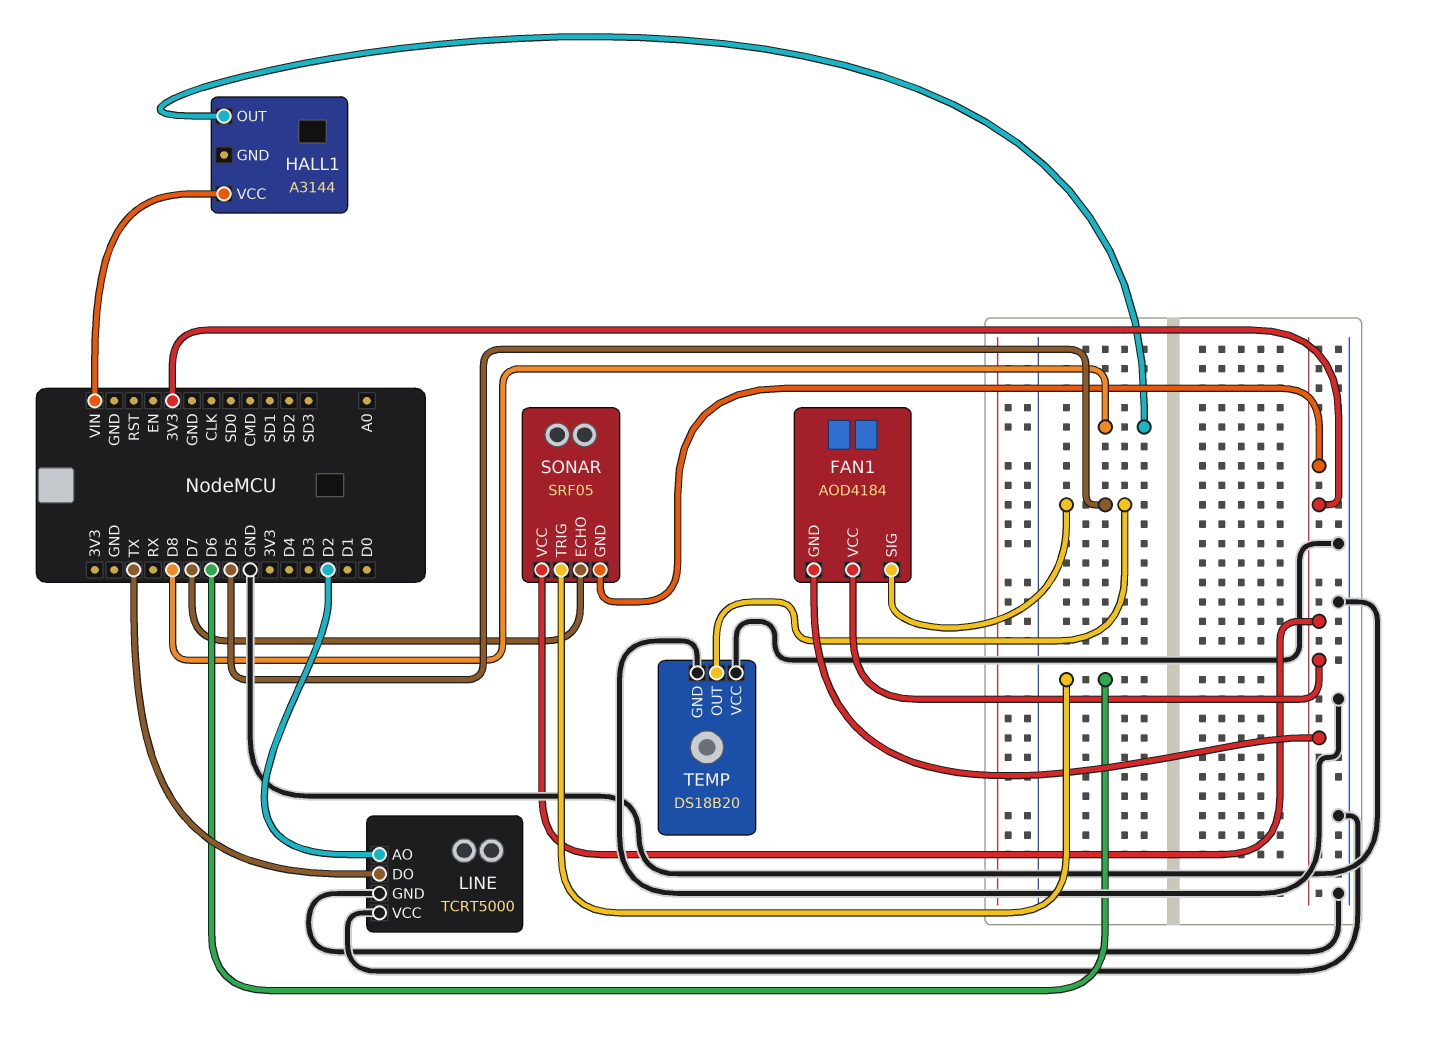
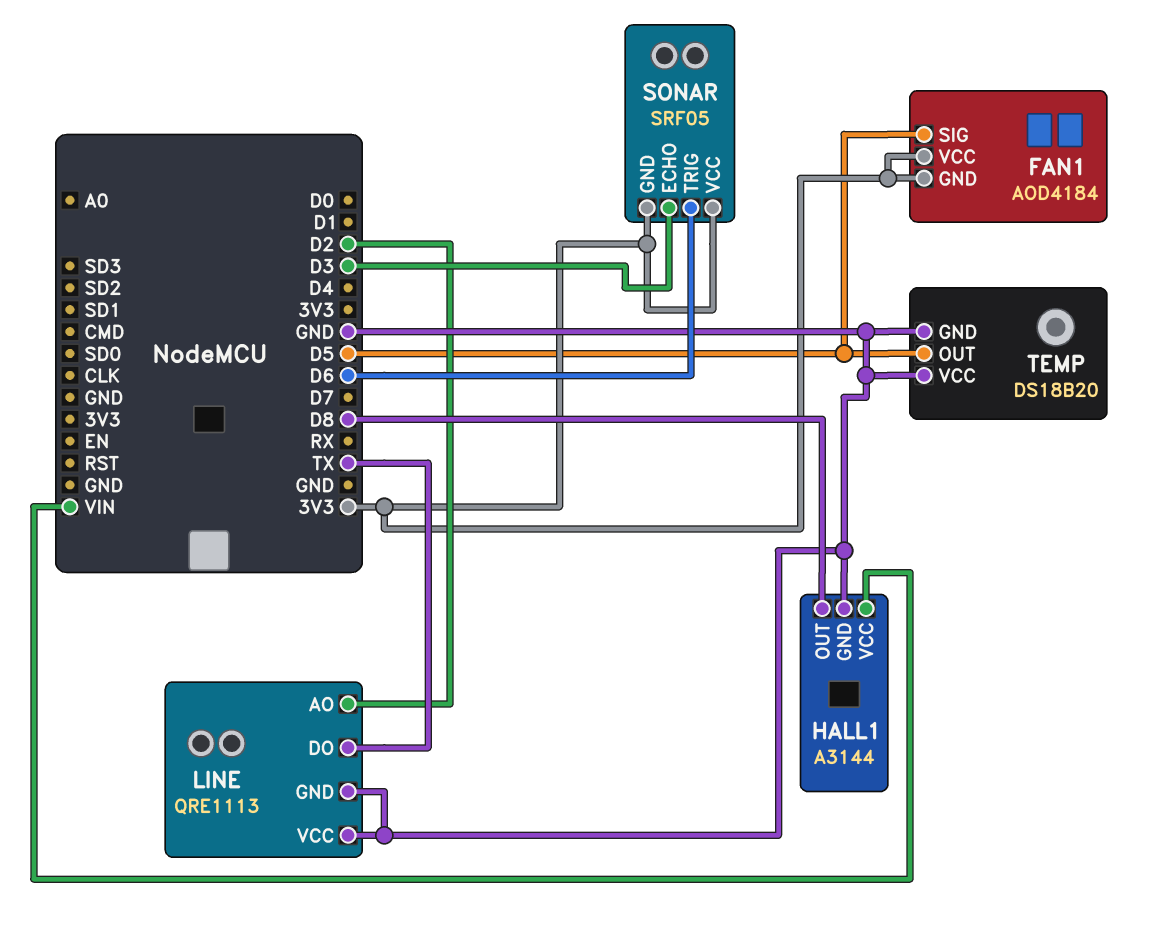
HALL1 pin GND: none -> GND
LINE: TCRT5000 -> QRE1113
SONAR pin ECHO: D7 -> D3

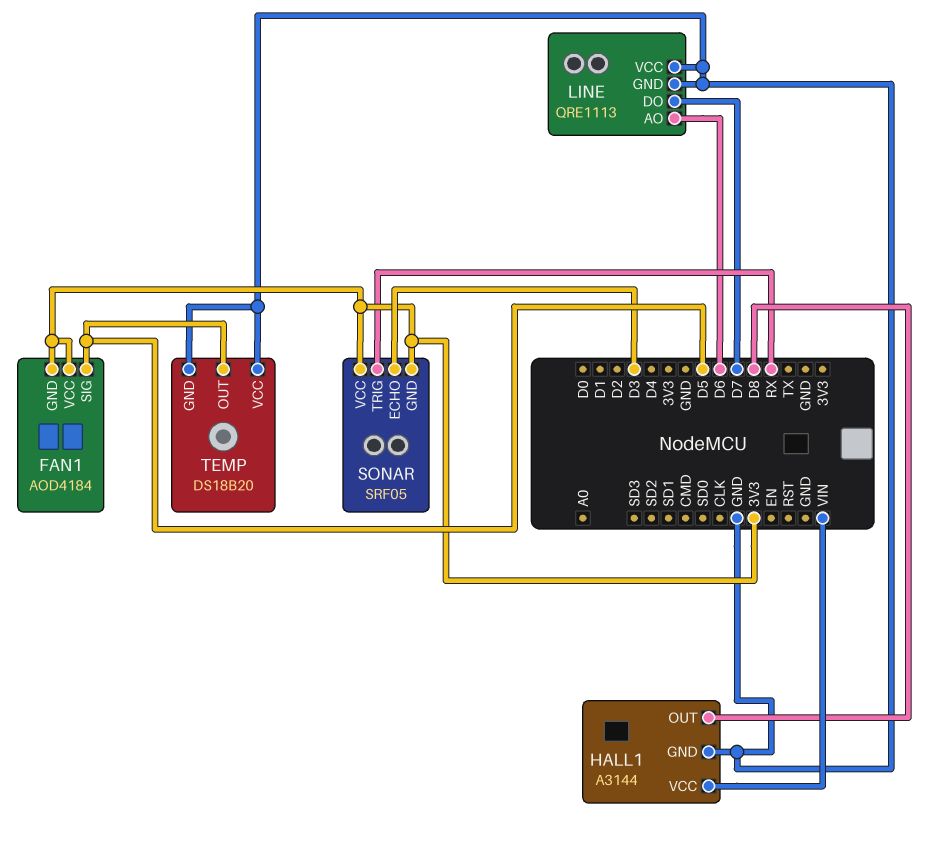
LINE pin AO: D2 -> D6
LINE pin DO: TX -> D7
SONAR pin TRIG: D6 -> RX

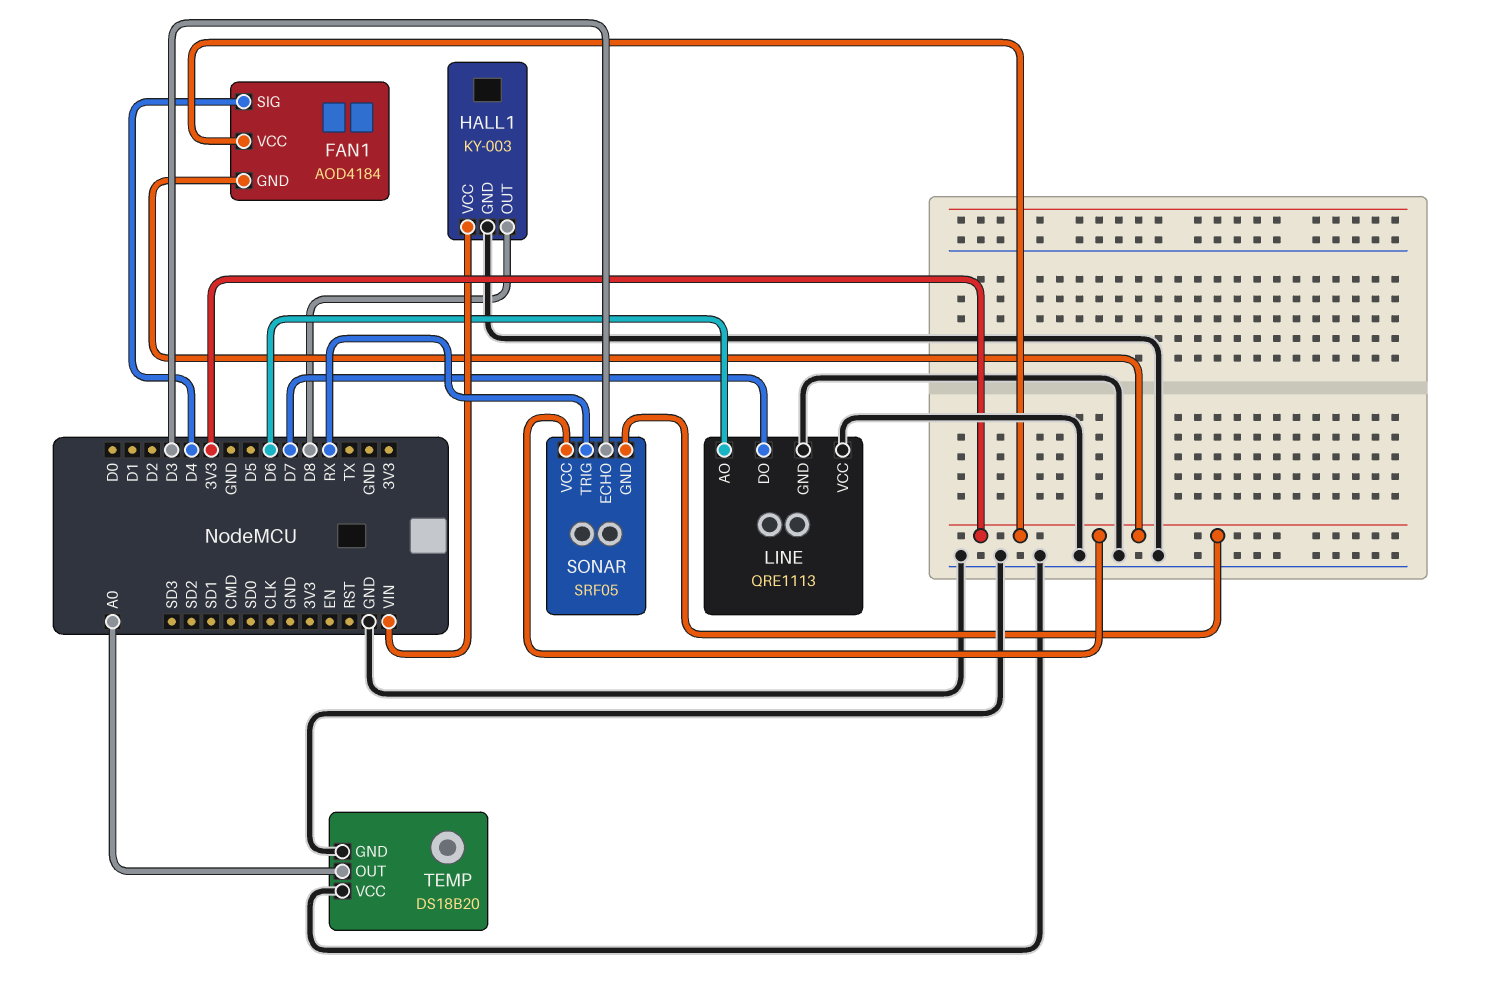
FAN1 pin SIG: D5 -> D4
HALL1: A3144 -> KY-003
TEMP pin OUT: D5 -> A0

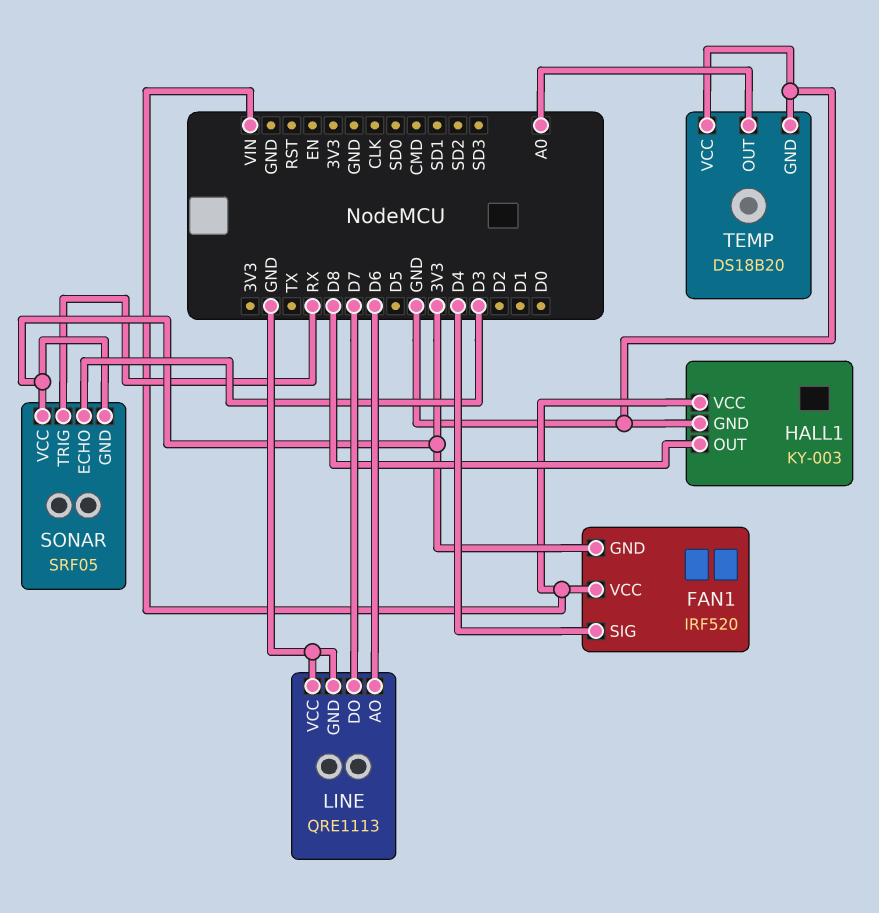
FAN1: AOD4184 -> IRF520
FAN1 pin VCC: 3V3 -> VIN

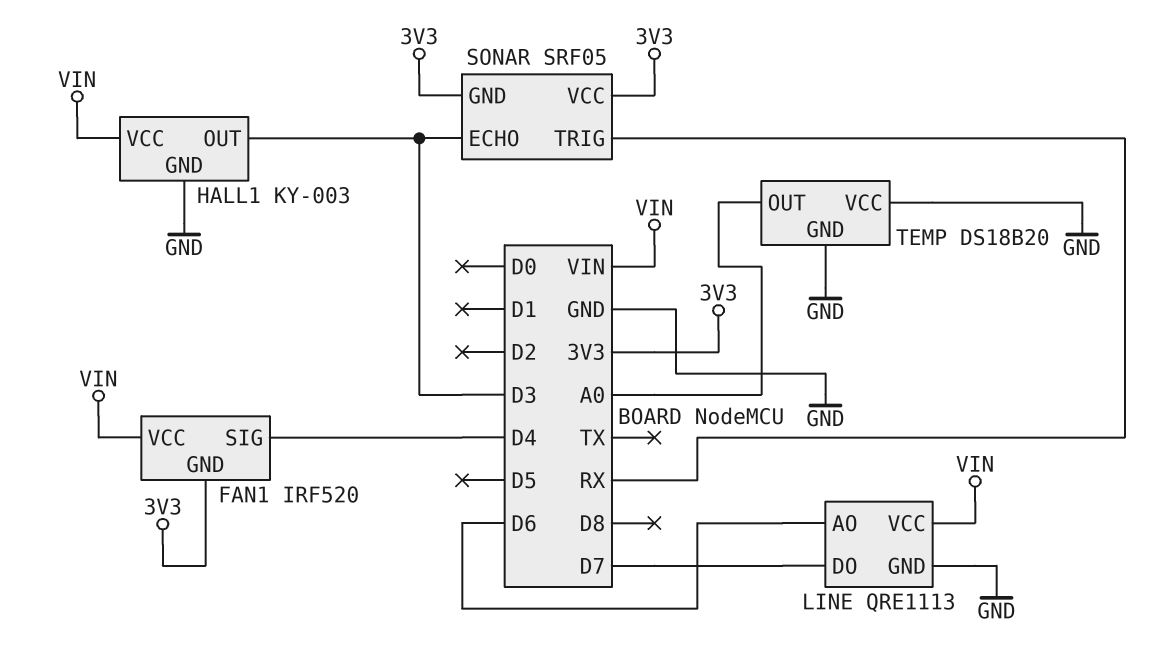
HALL1 pin OUT: D8 -> D3
LINE pin VCC: GND -> VIN

